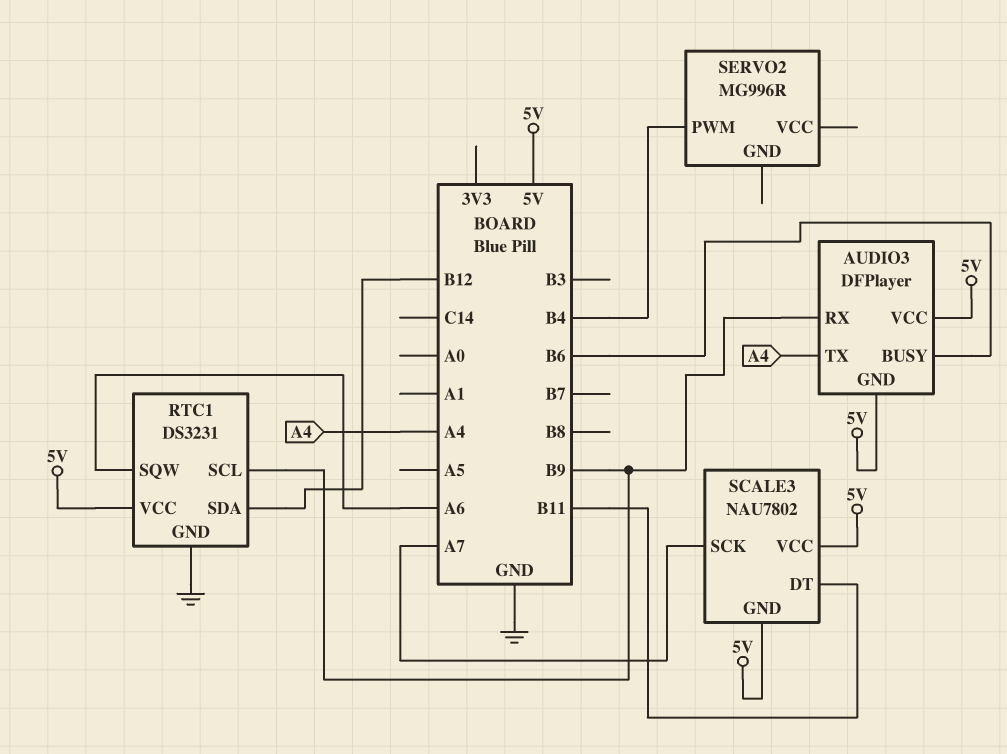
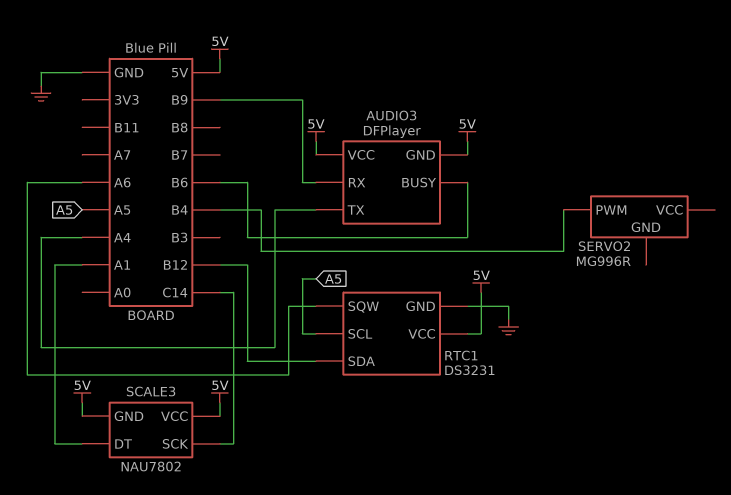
RTC1 pin SCL: B9 -> A5
SCALE3 pin DT: B11 -> A1
SCALE3 pin SCK: A7 -> C14

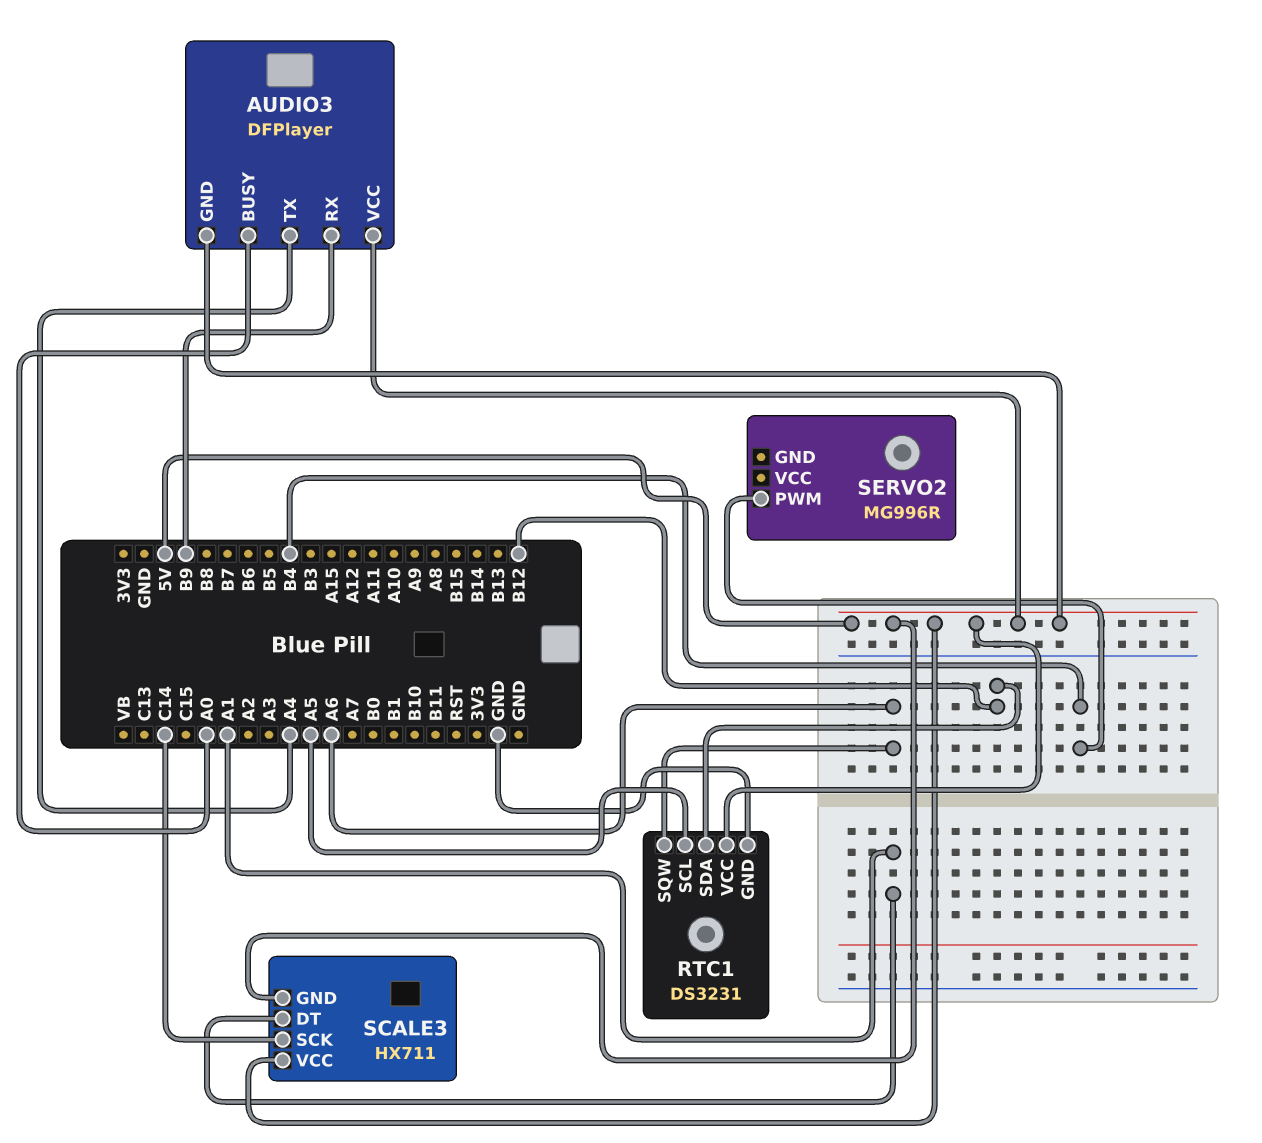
AUDIO3 pin BUSY: B6 -> A0
SCALE3: NAU7802 -> HX711

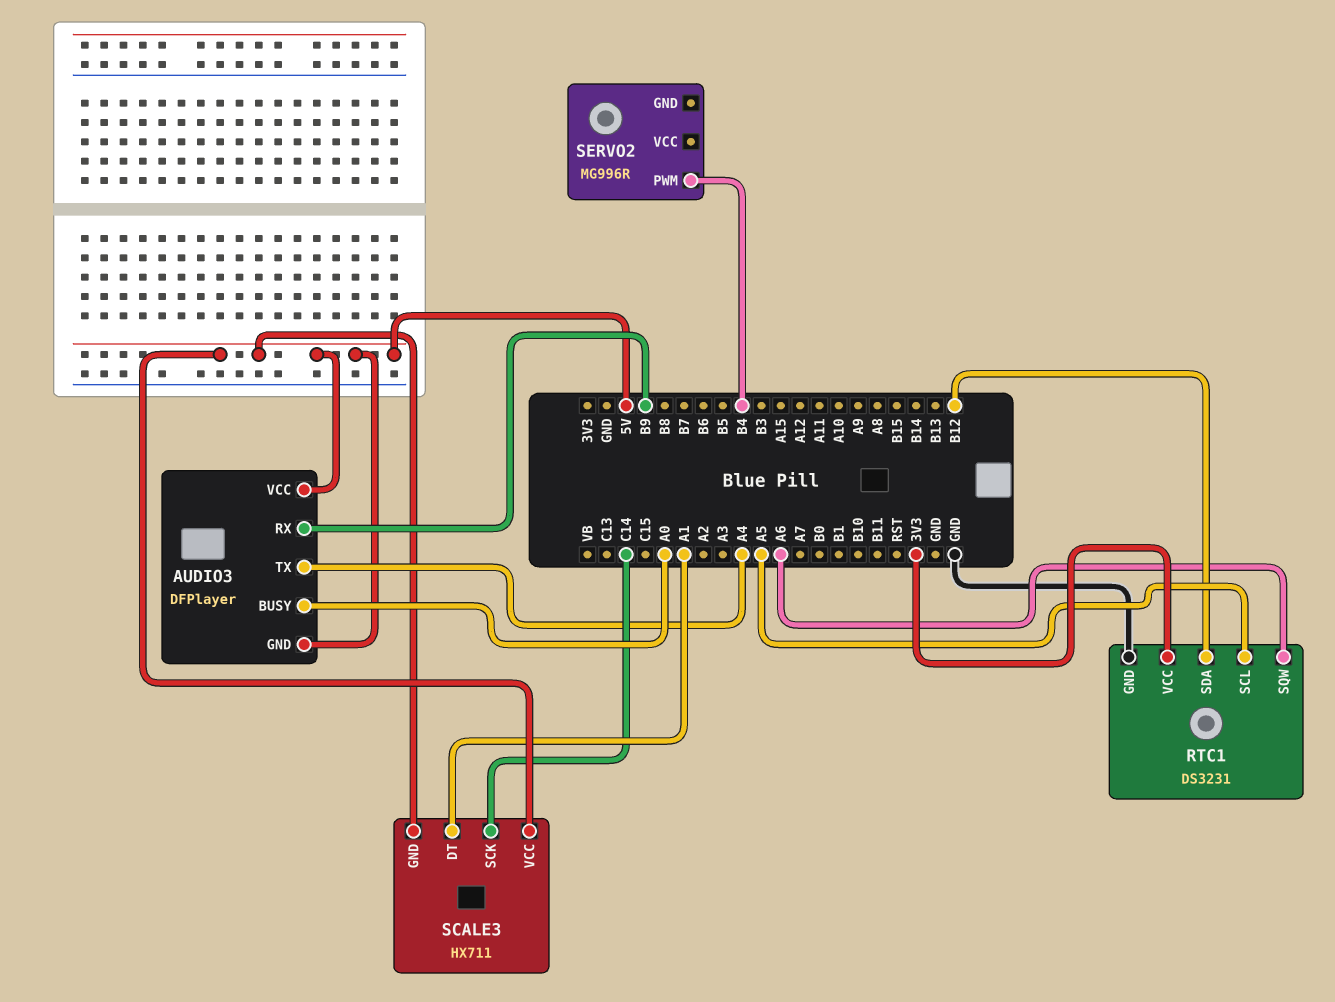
RTC1 pin VCC: 5V -> 3V3

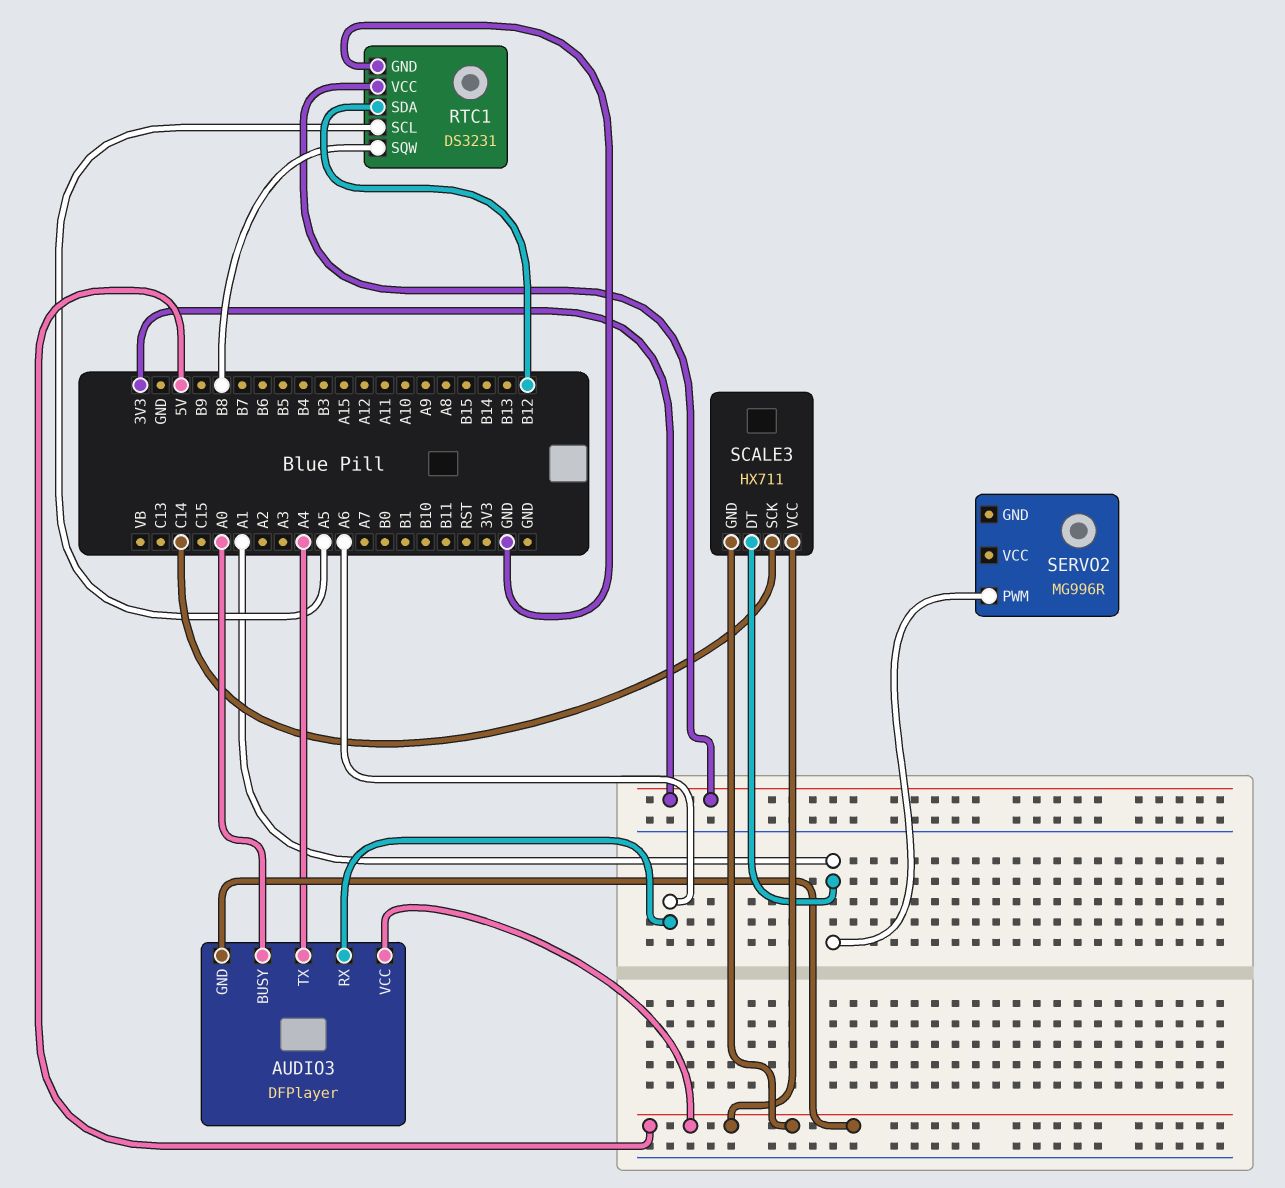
AUDIO3 pin RX: B9 -> A6
RTC1 pin SQW: A6 -> B8
SERVO2 pin PWM: B4 -> A1

